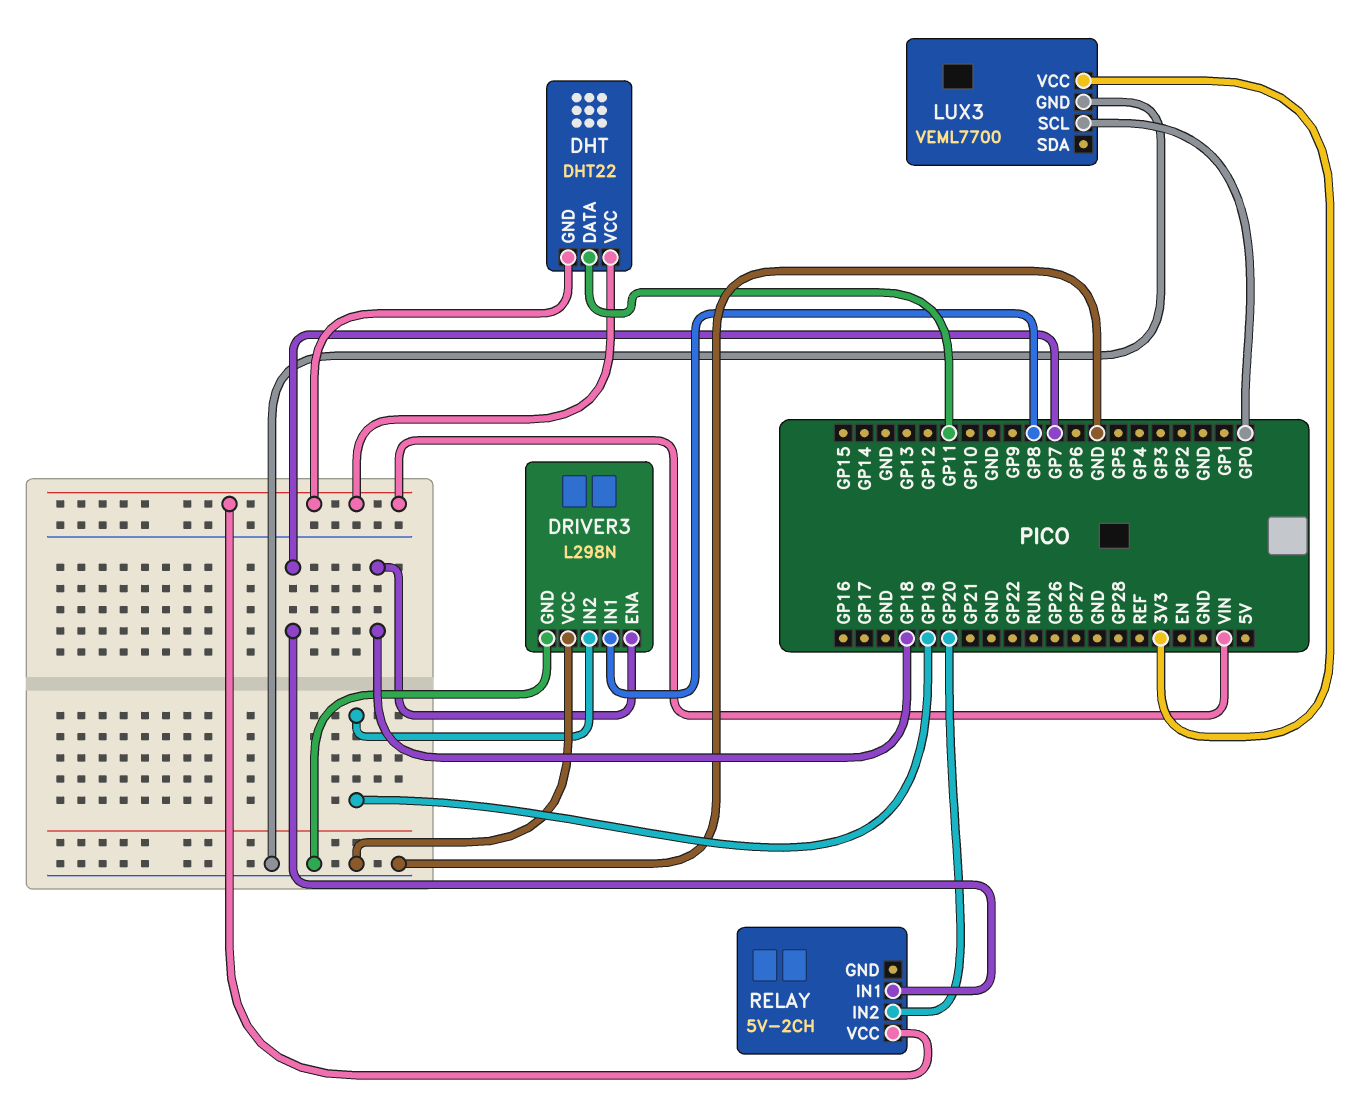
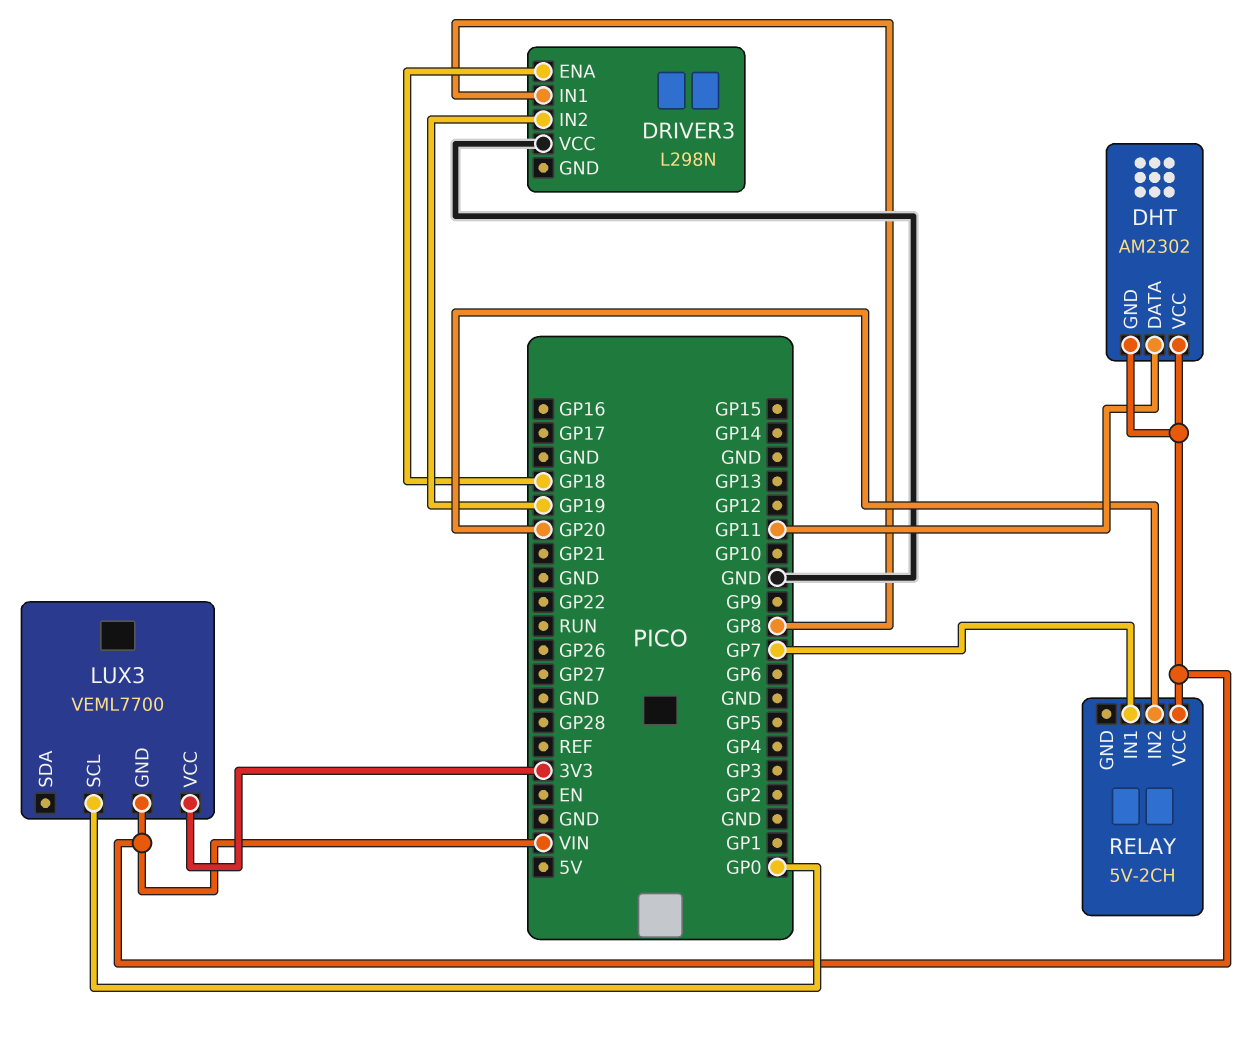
DHT: DHT22 -> AM2302
DRIVER3 pin GND: GND -> none
LUX3 pin GND: GND -> VIN

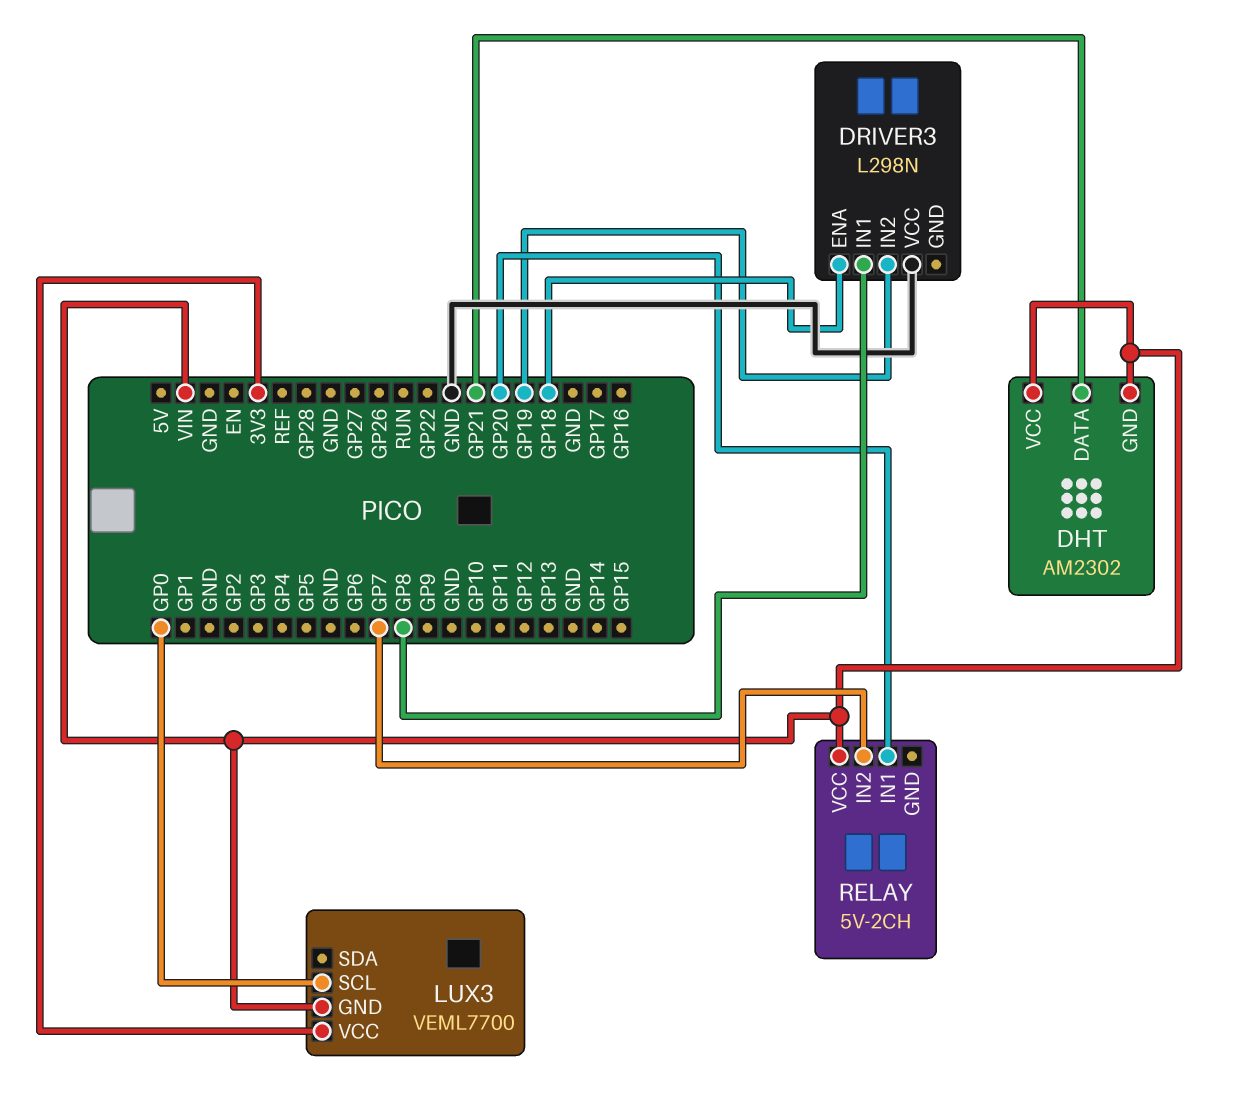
DHT pin DATA: GP11 -> GP21
RELAY pin IN1: GP7 -> GP20
RELAY pin IN2: GP20 -> GP7

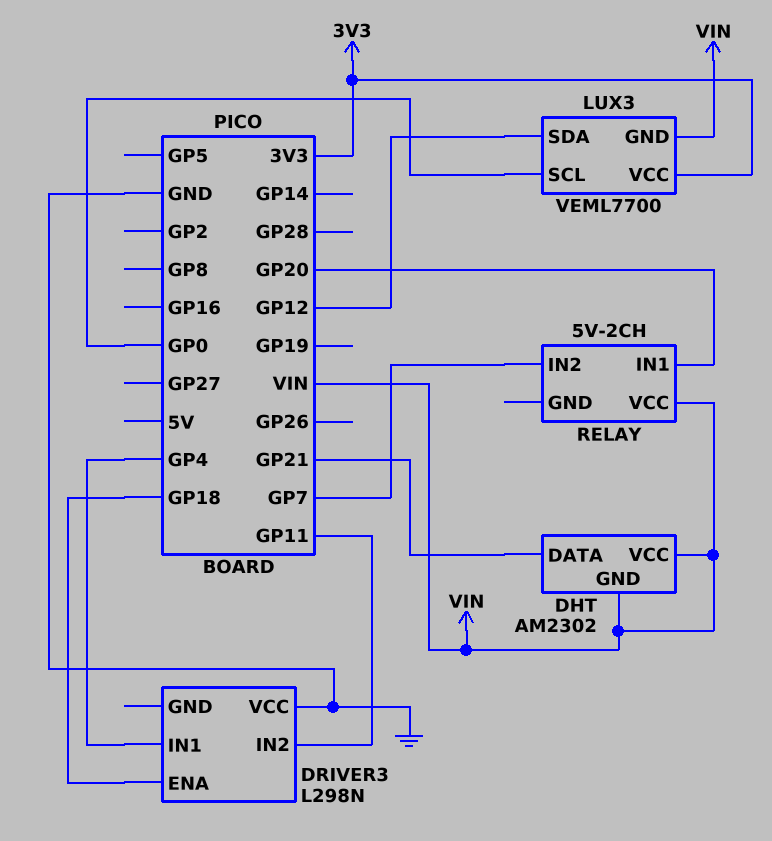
DRIVER3 pin IN1: GP8 -> GP4
DRIVER3 pin IN2: GP19 -> GP11
LUX3 pin SDA: none -> GP12

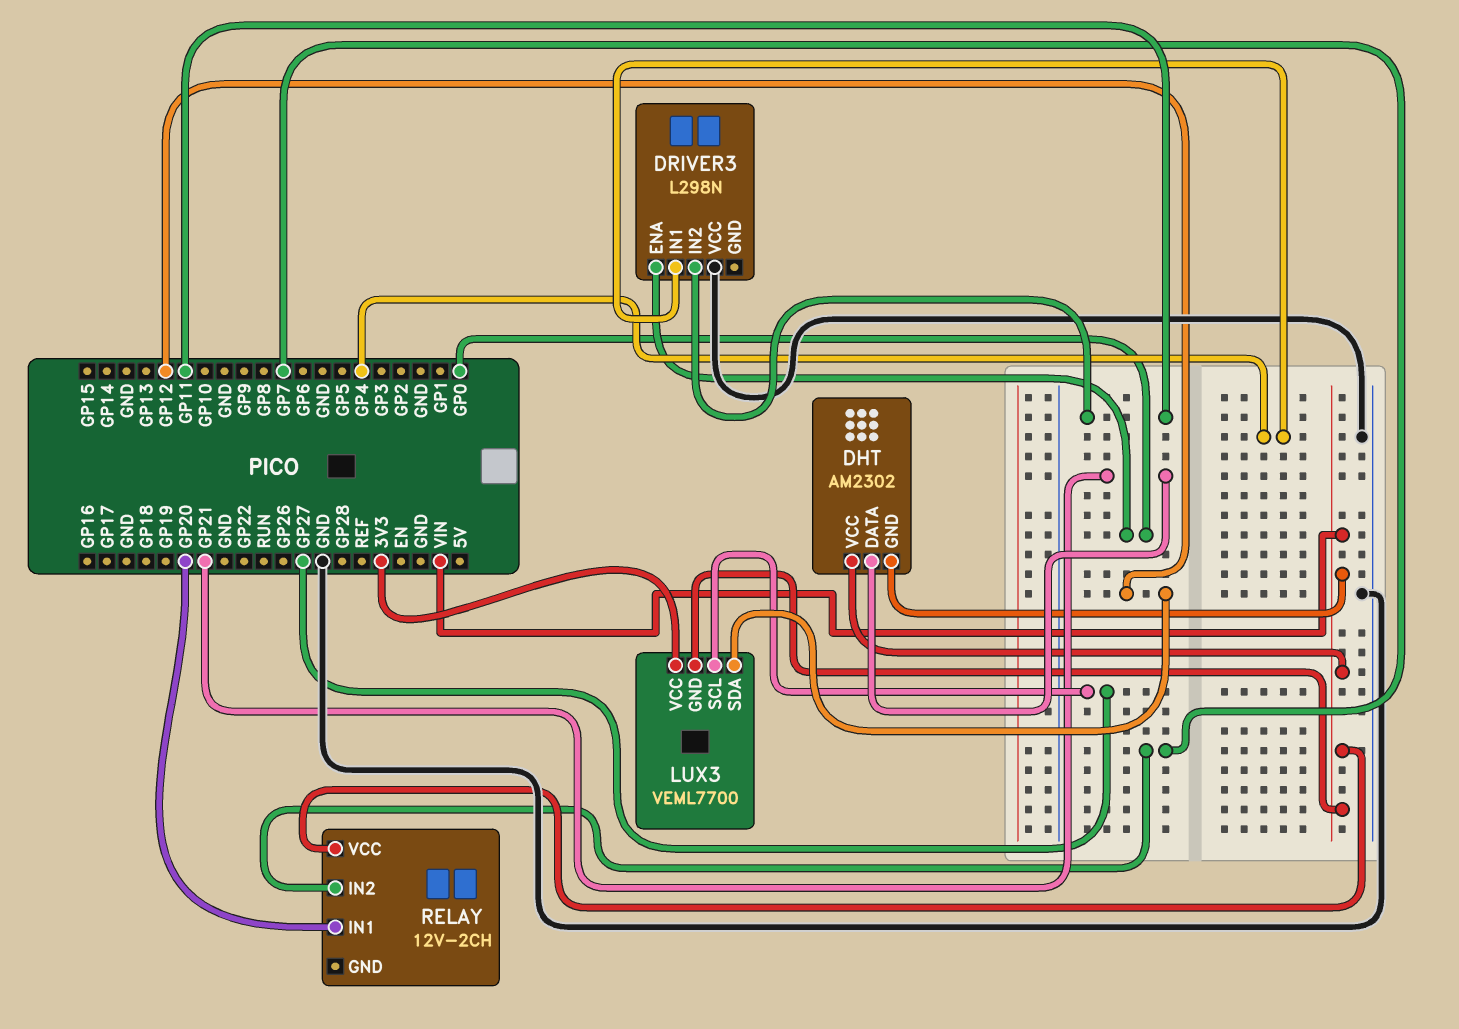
DRIVER3 pin ENA: GP18 -> GP0
LUX3 pin SCL: GP0 -> GP27
RELAY: 5V-2CH -> 12V-2CH

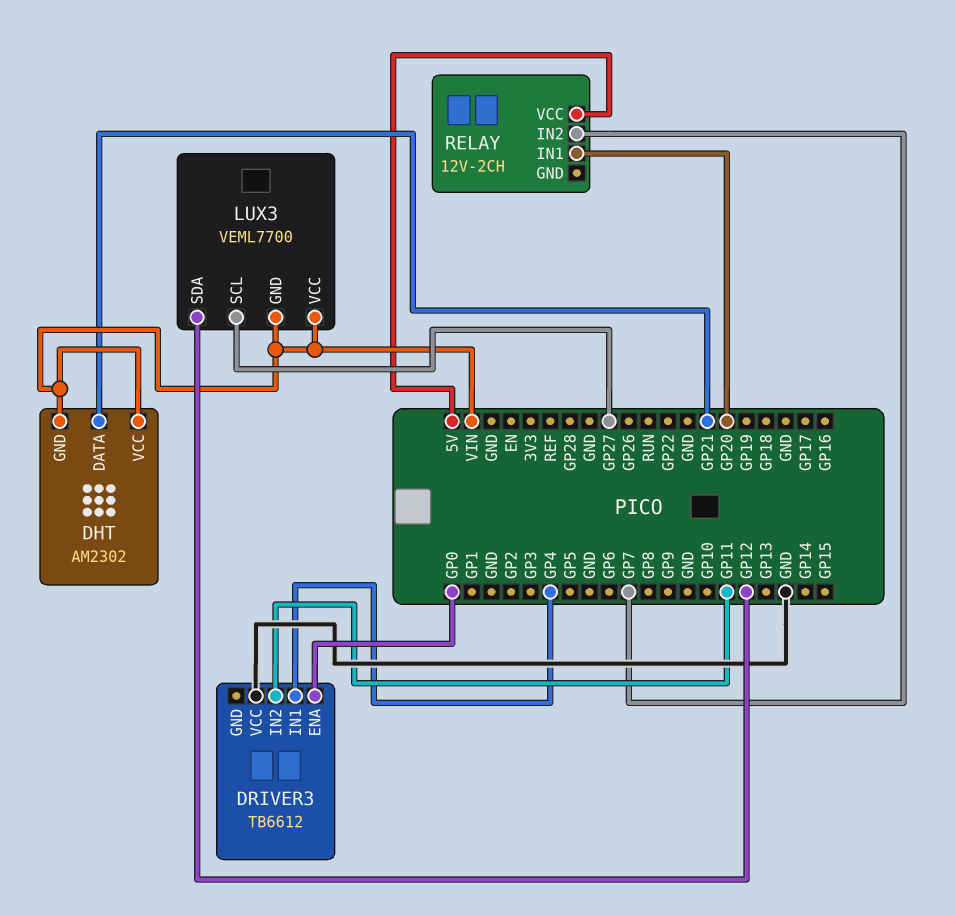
DRIVER3: L298N -> TB6612
LUX3 pin VCC: 3V3 -> VIN
RELAY pin VCC: VIN -> 5V

